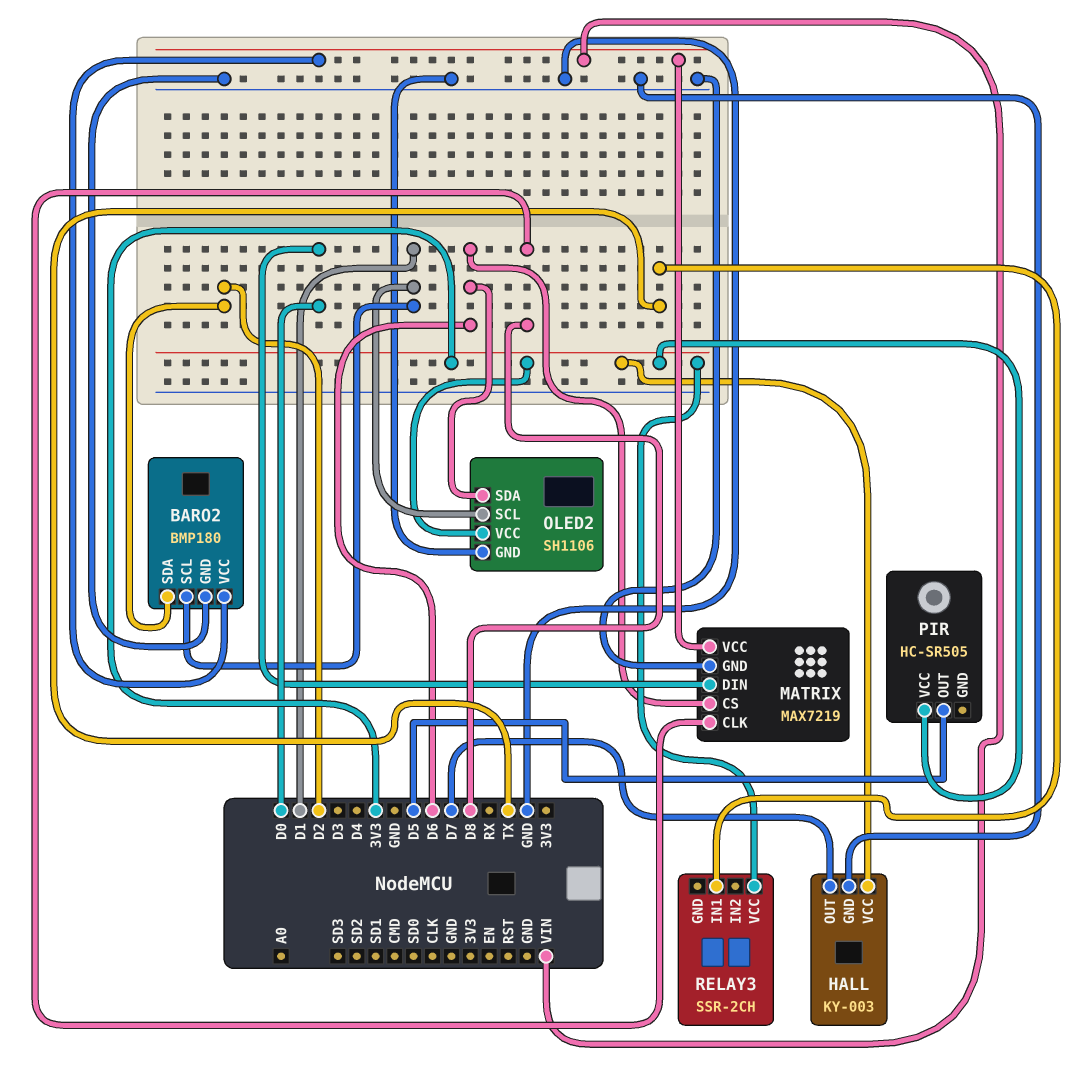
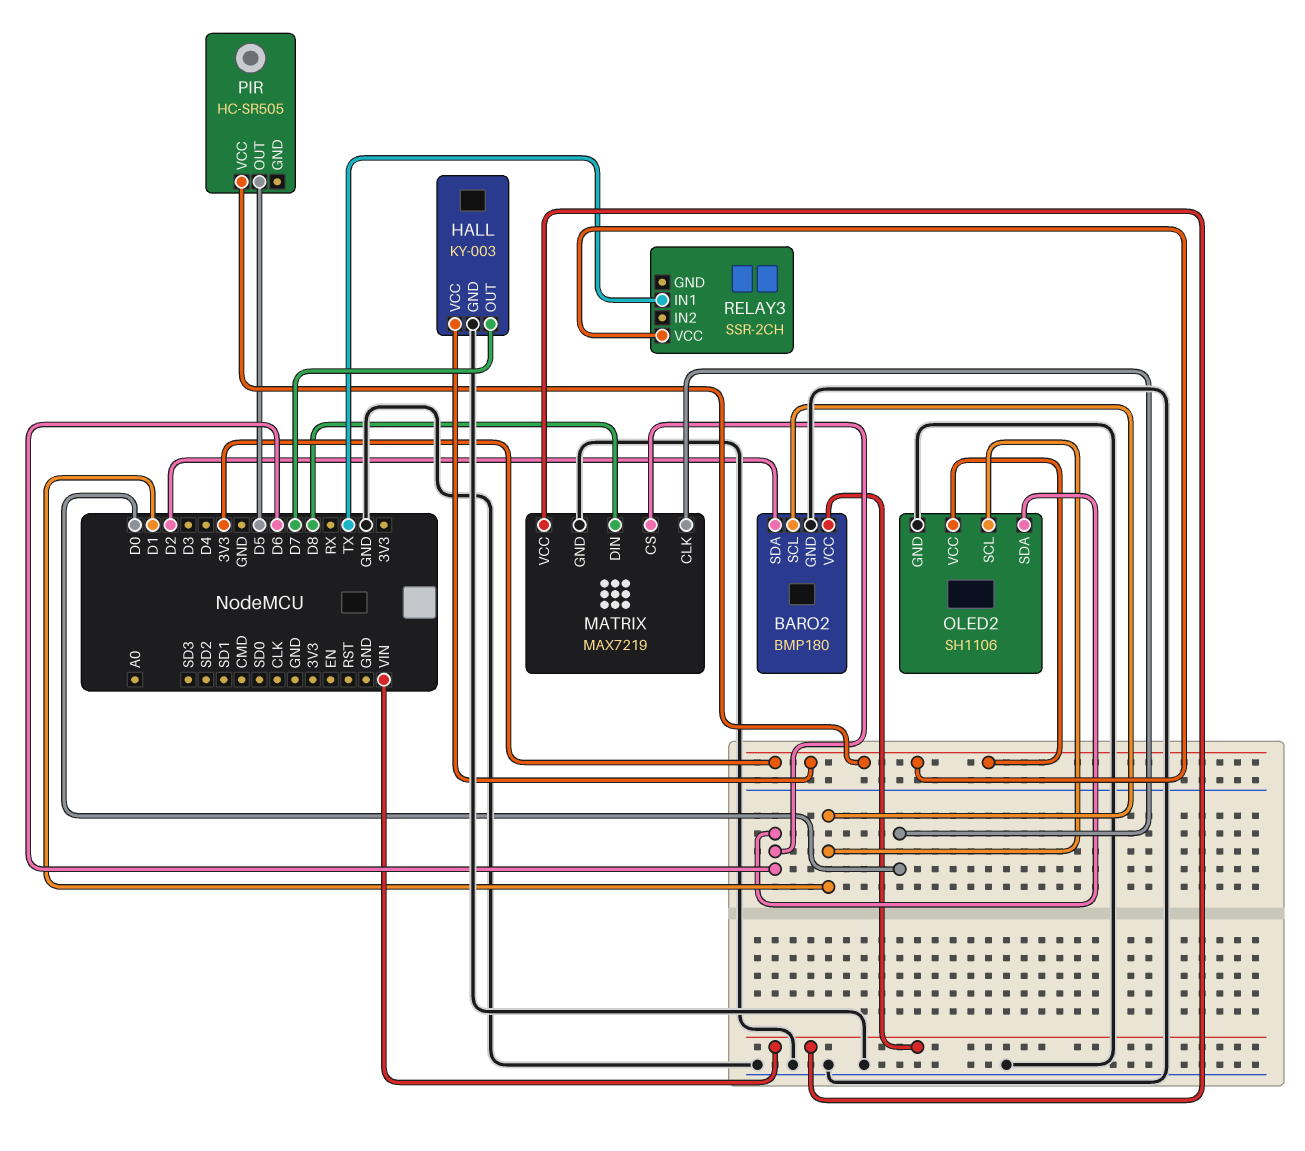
MATRIX pin CLK: D8 -> D0
MATRIX pin DIN: D0 -> D8

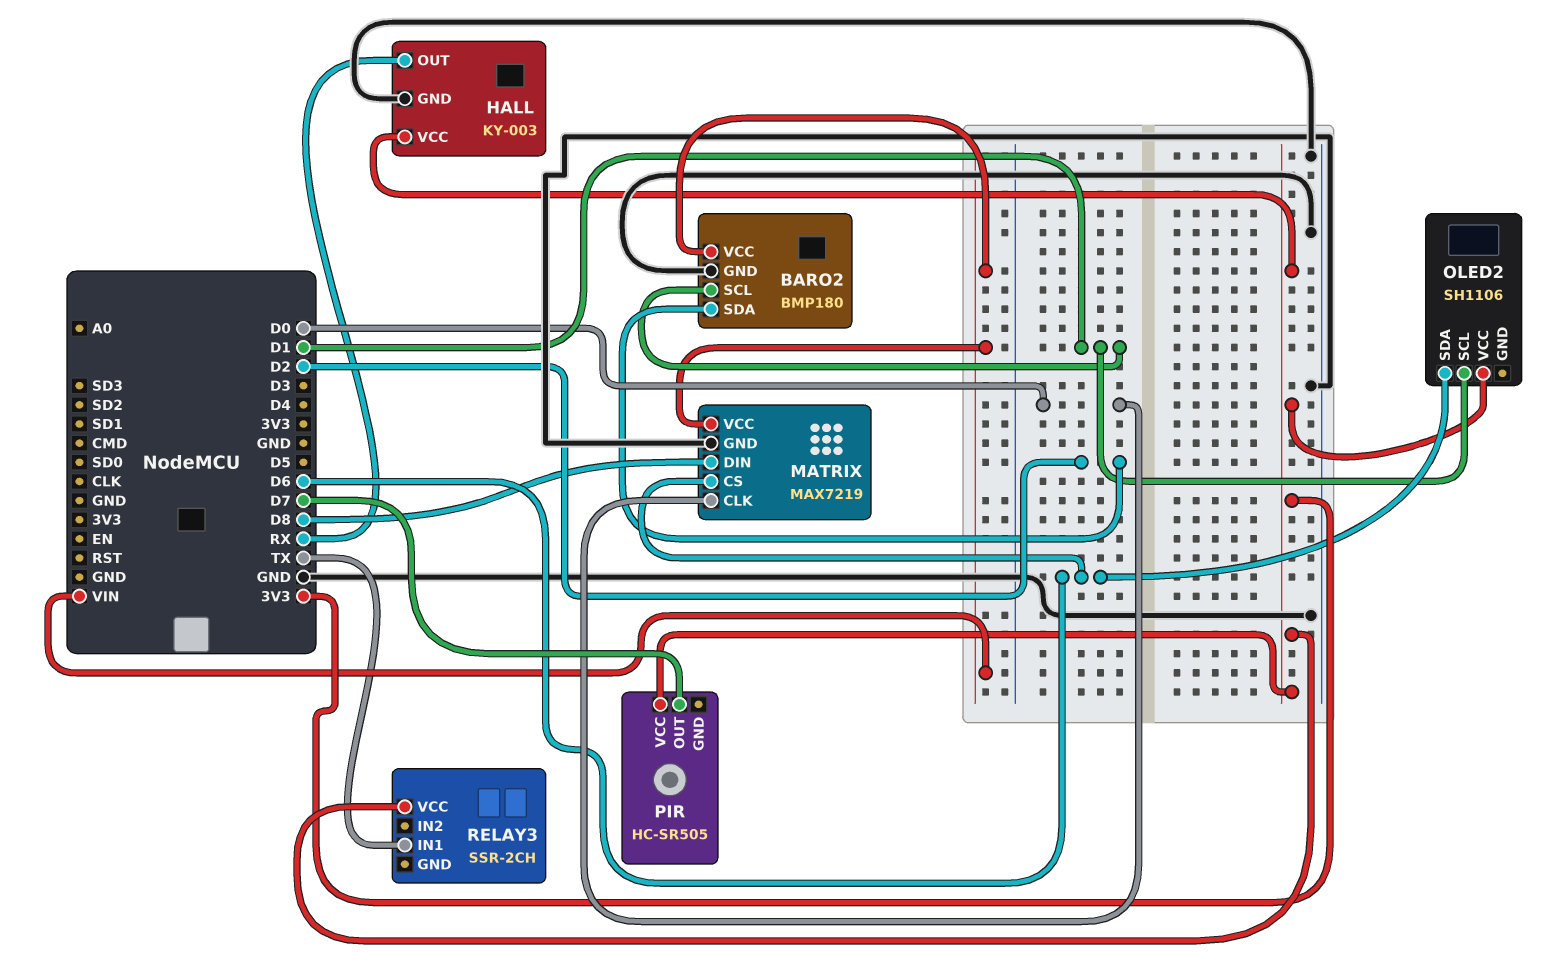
HALL pin OUT: D7 -> RX
OLED2 pin GND: GND -> none
PIR pin OUT: D5 -> D7

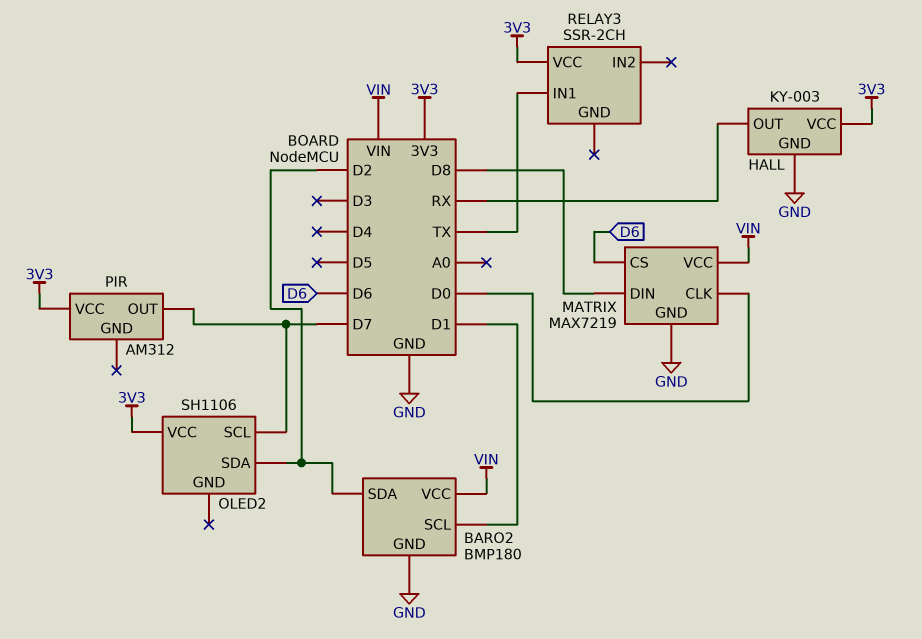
OLED2 pin SCL: D1 -> D7
OLED2 pin SDA: D6 -> D2
PIR: HC-SR505 -> AM312

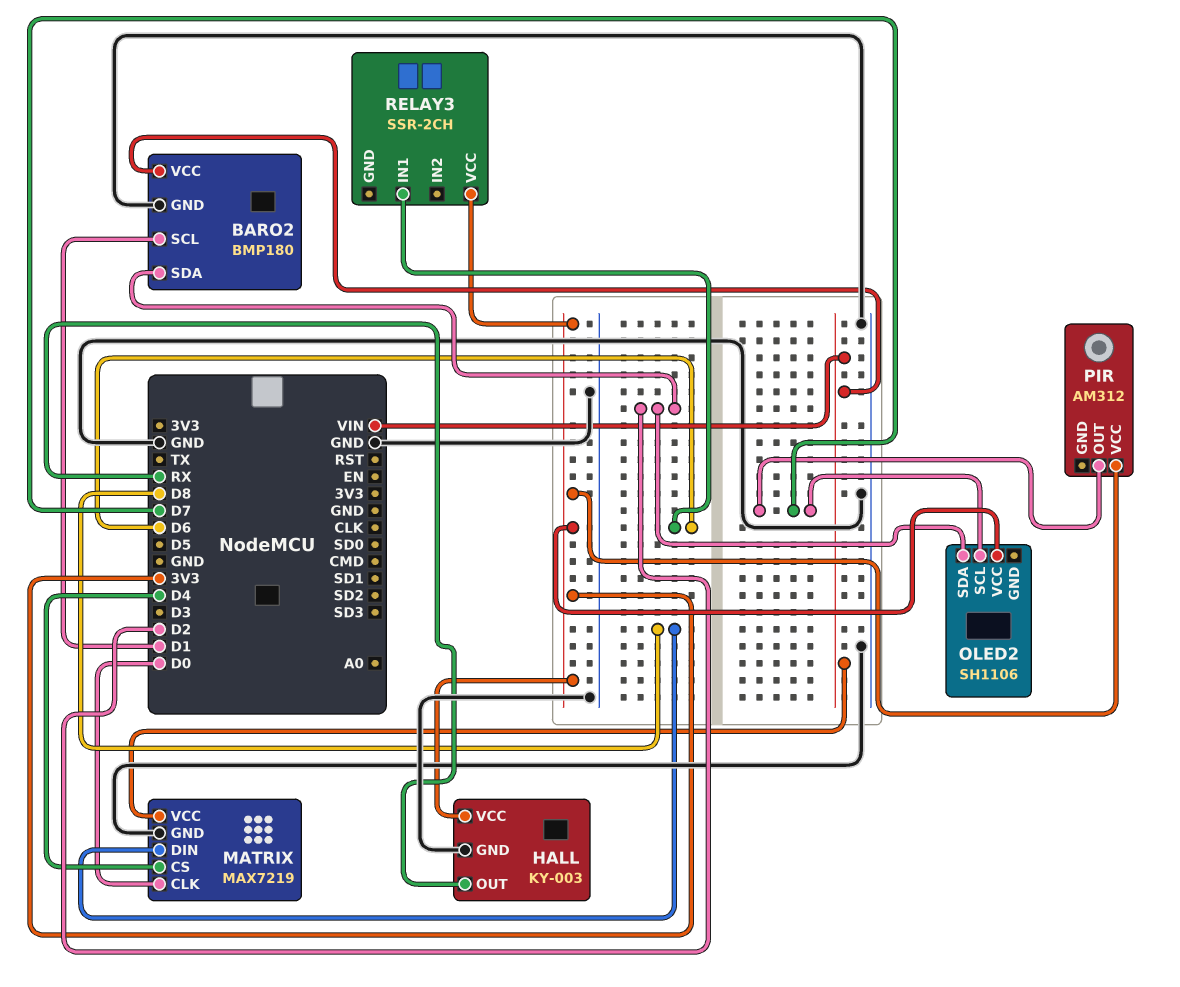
MATRIX pin CS: D6 -> D4
RELAY3 pin IN1: TX -> D6

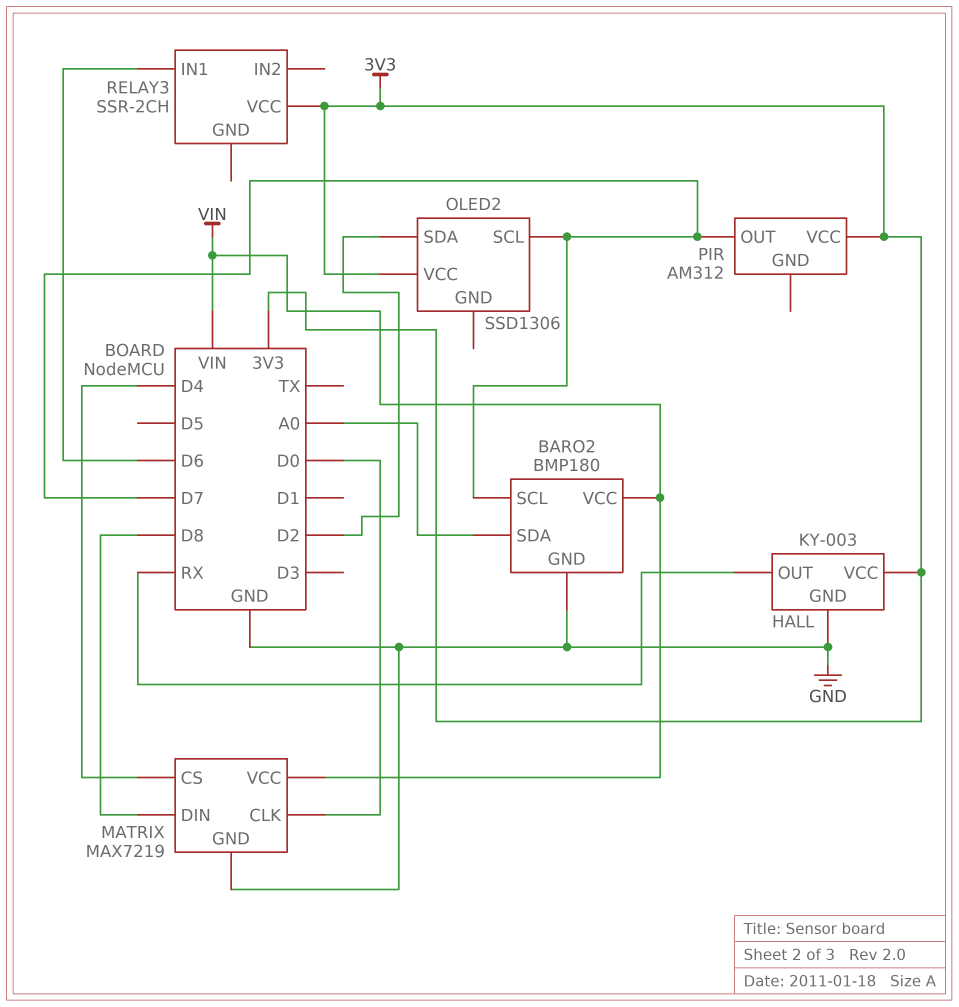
BARO2 pin SCL: D1 -> D7
BARO2 pin SDA: D2 -> A0
OLED2: SH1106 -> SSD1306

